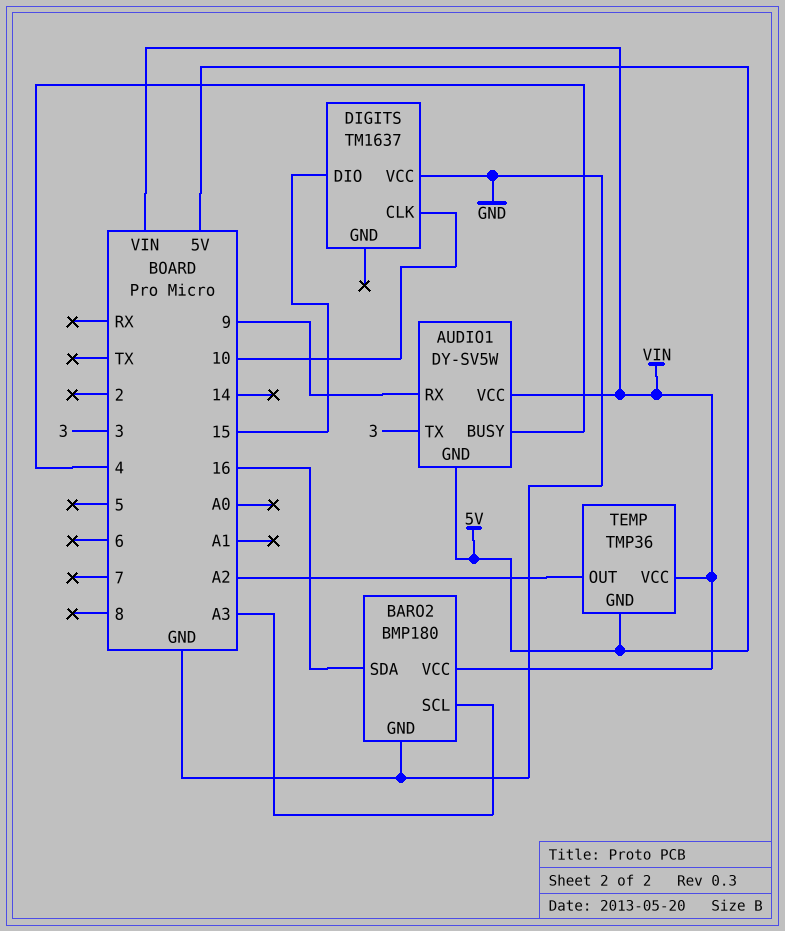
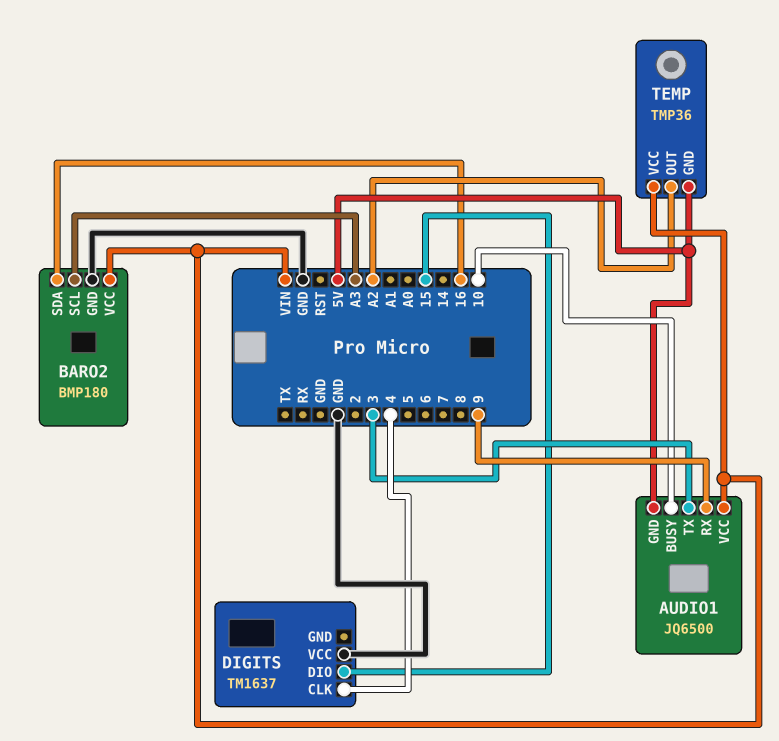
AUDIO1: DY-SV5W -> JQ6500
AUDIO1 pin BUSY: 4 -> 10
DIGITS pin CLK: 10 -> 4

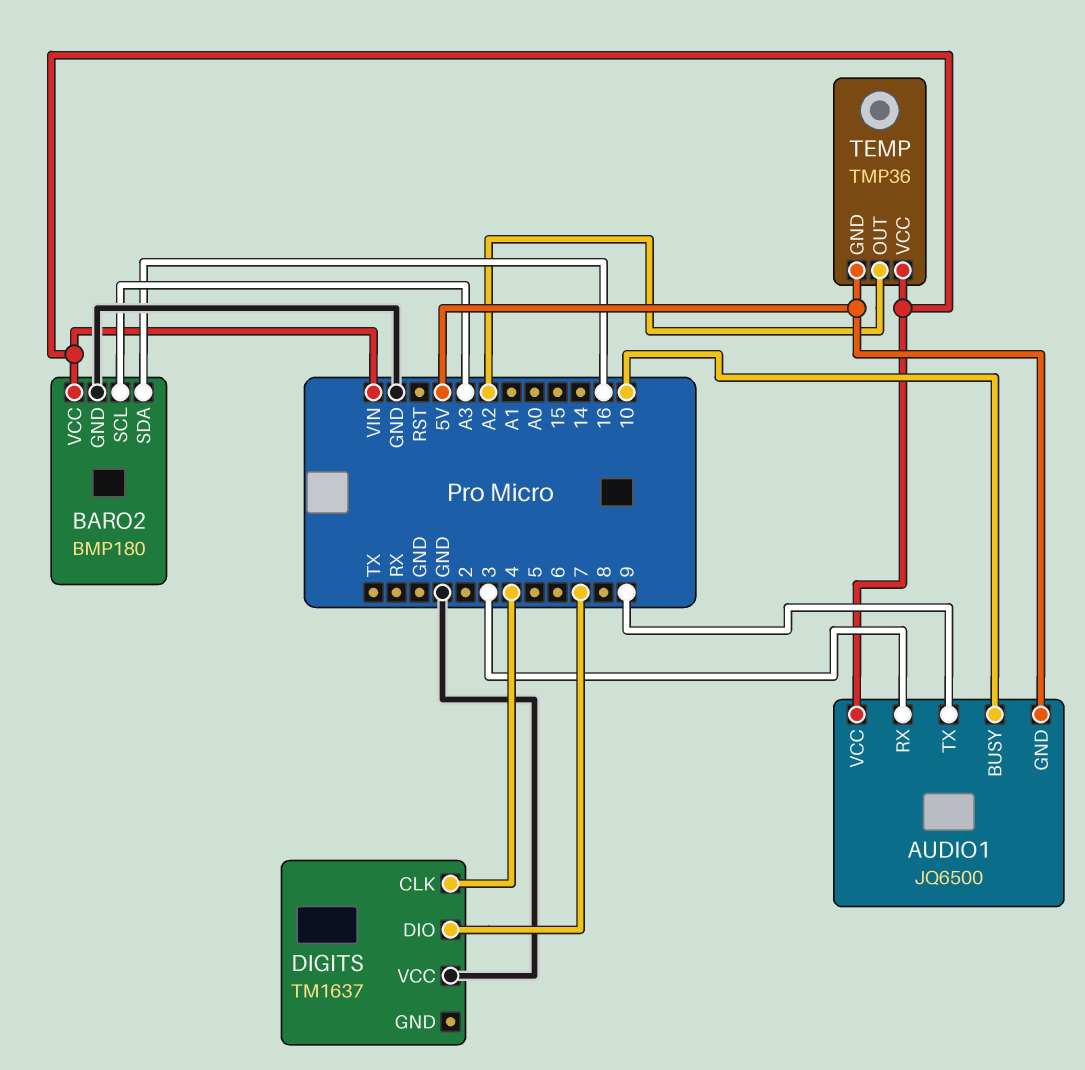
AUDIO1 pin RX: 9 -> 3
AUDIO1 pin TX: 3 -> 9
DIGITS pin DIO: 15 -> 7

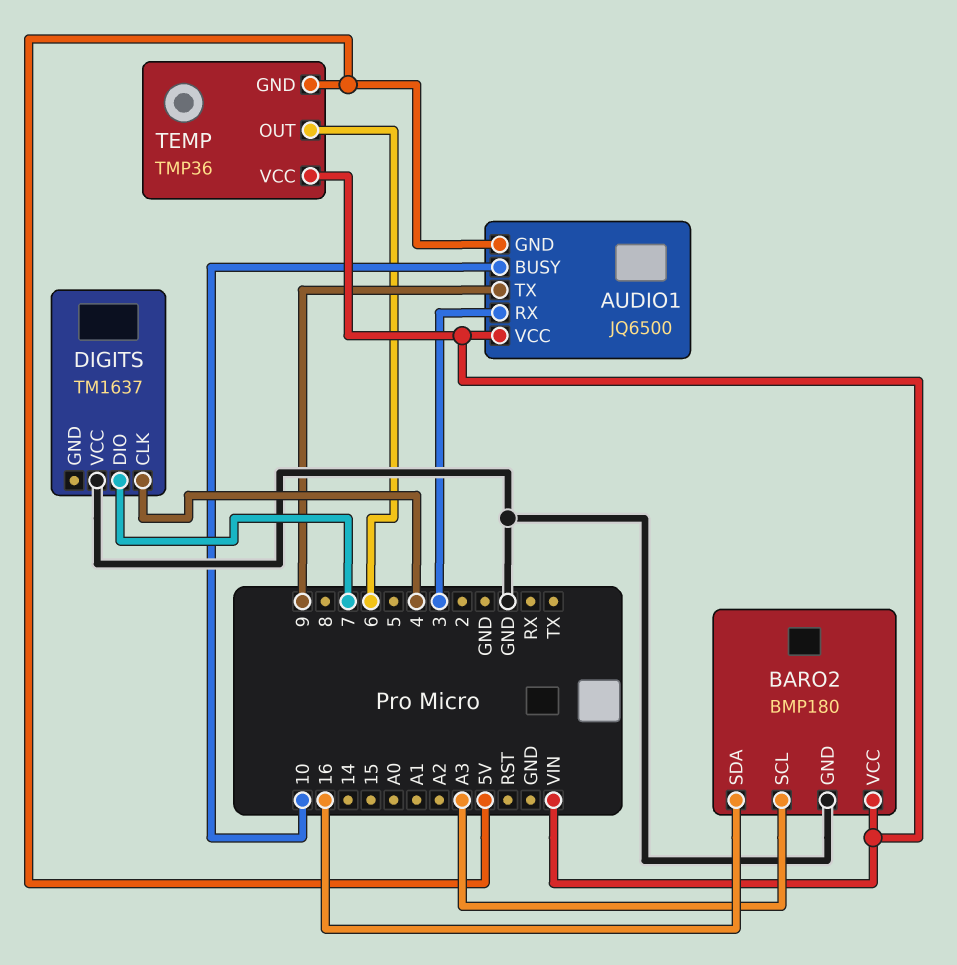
TEMP pin OUT: A2 -> 6

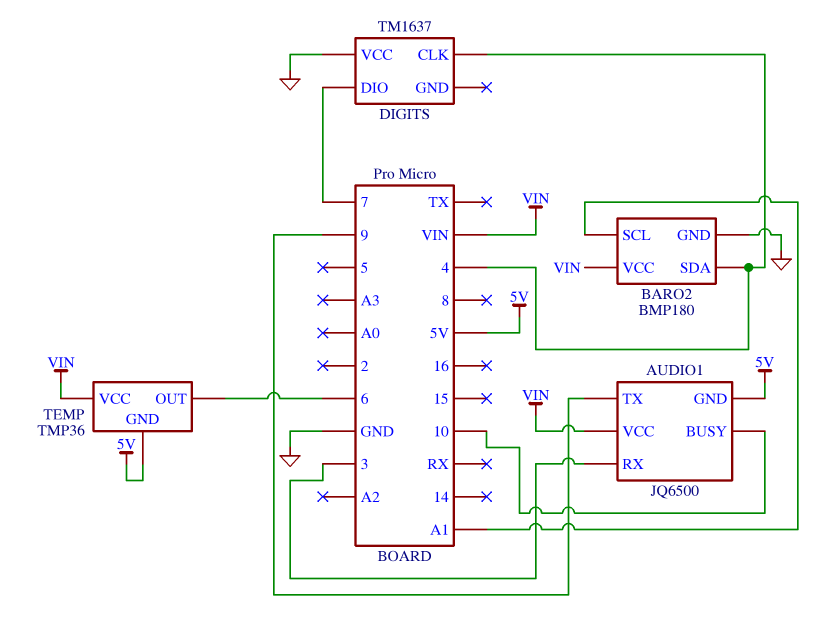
BARO2 pin SCL: A3 -> A1
BARO2 pin SDA: 16 -> 4

